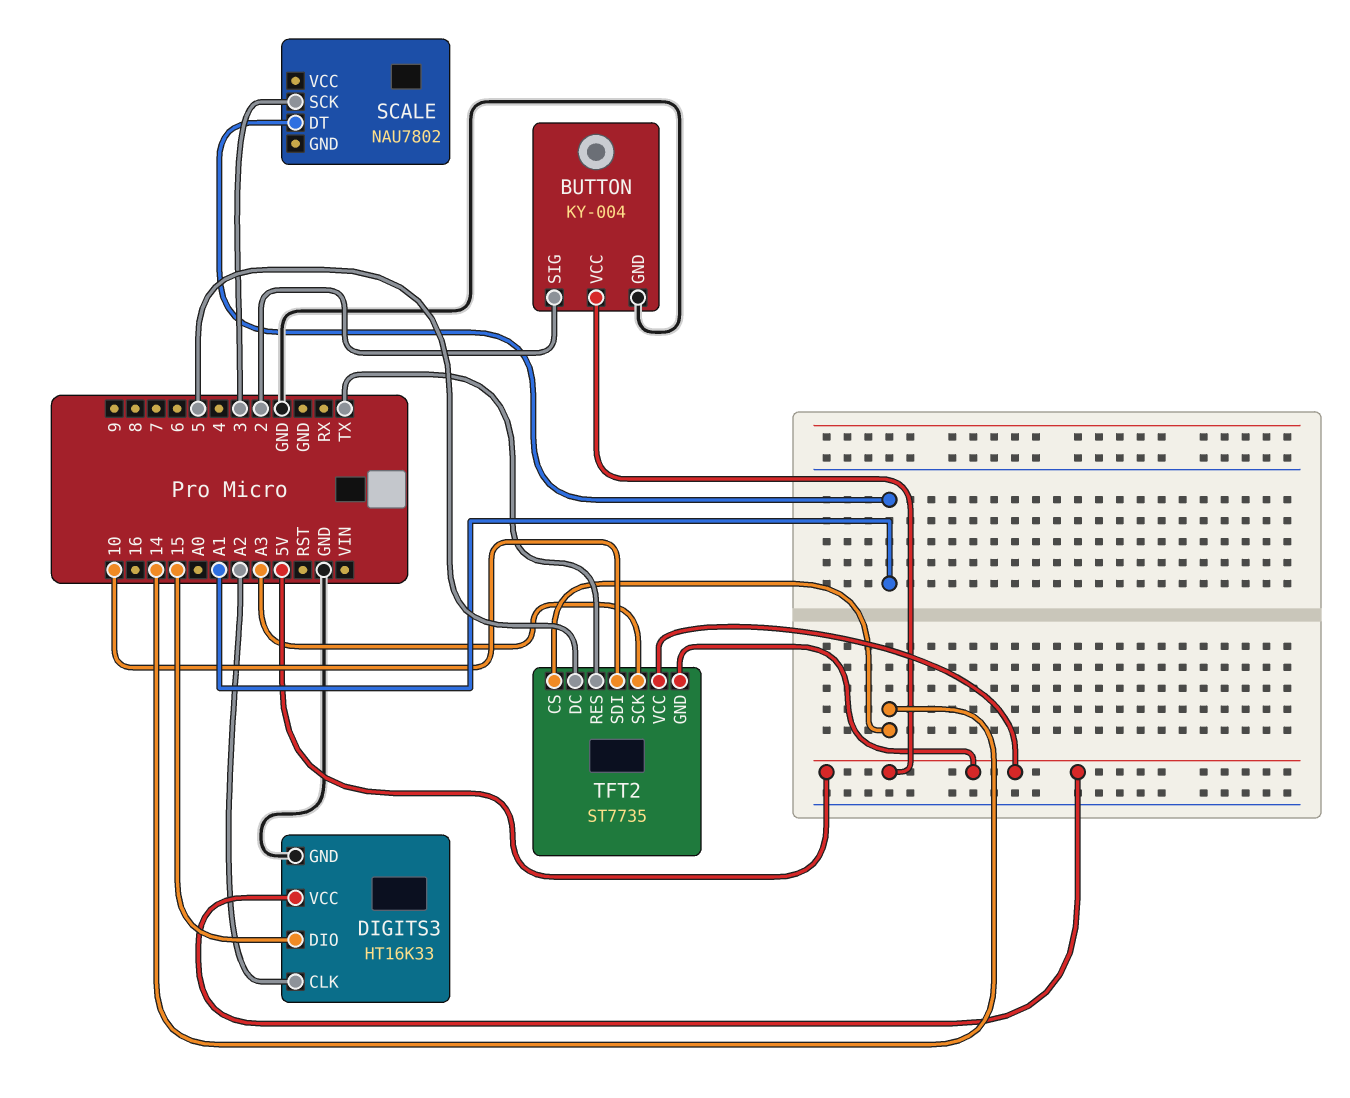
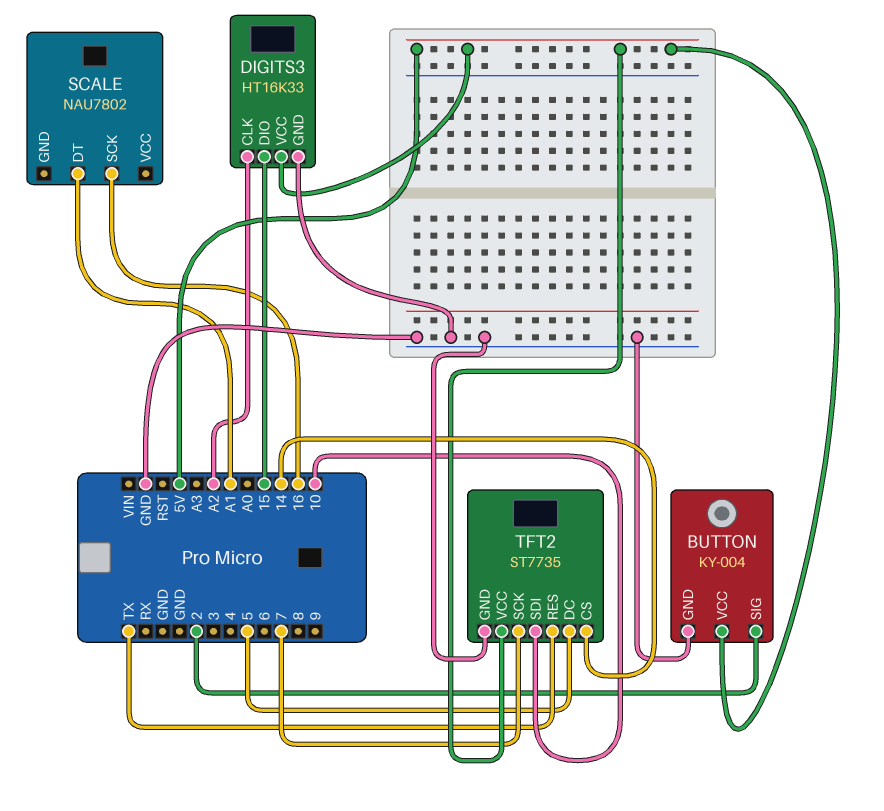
SCALE pin SCK: 3 -> 16
TFT2 pin GND: 5V -> GND
TFT2 pin SCK: A3 -> 7

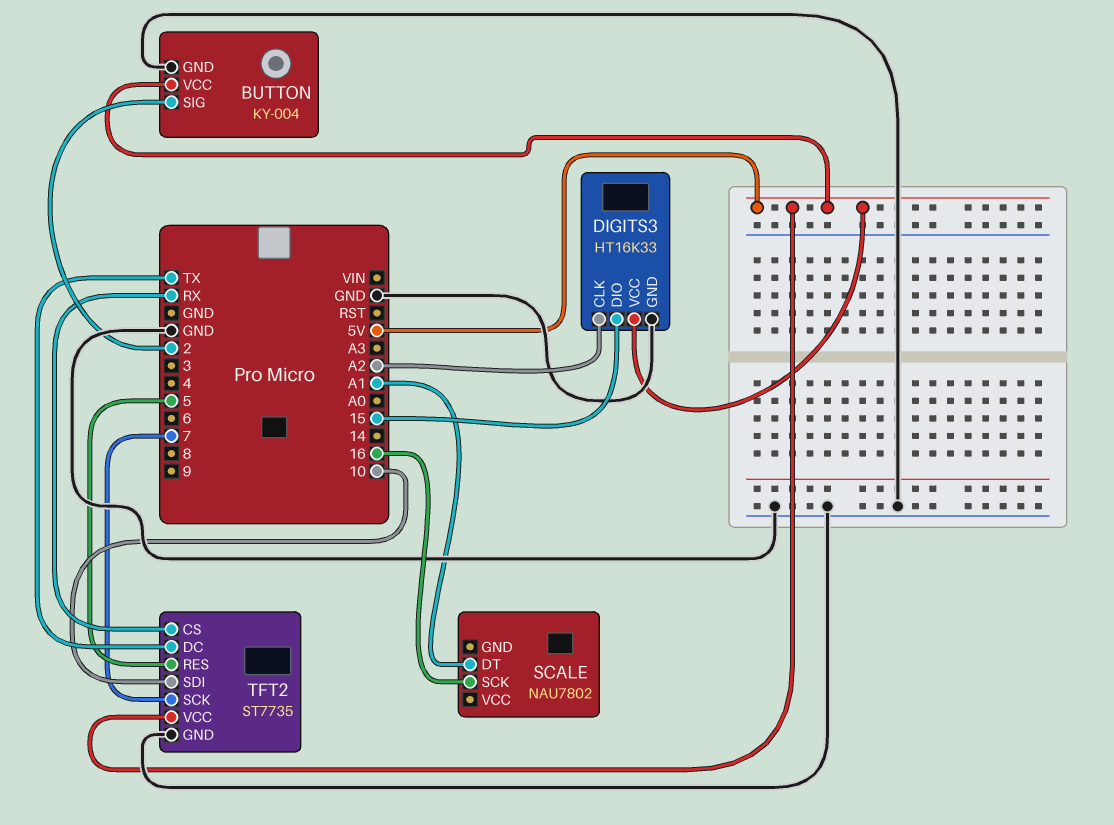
TFT2 pin CS: 14 -> RX
TFT2 pin DC: 5 -> TX
TFT2 pin RES: TX -> 5

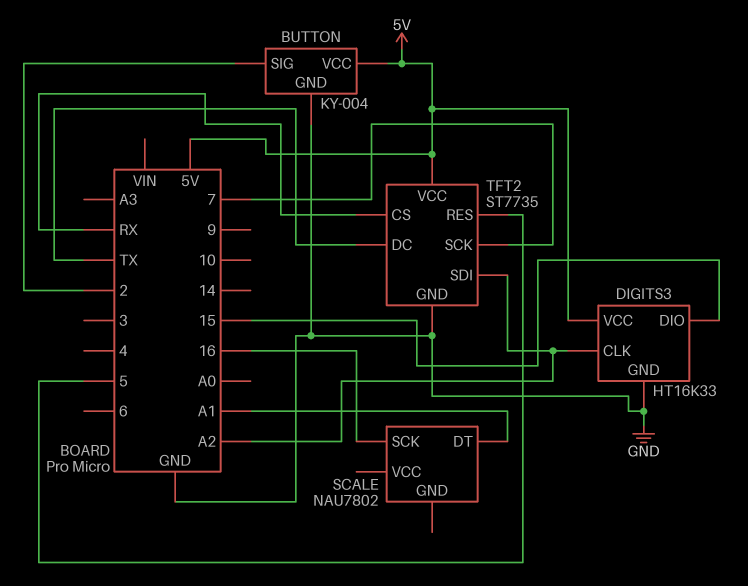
TFT2 pin SDI: 10 -> A2

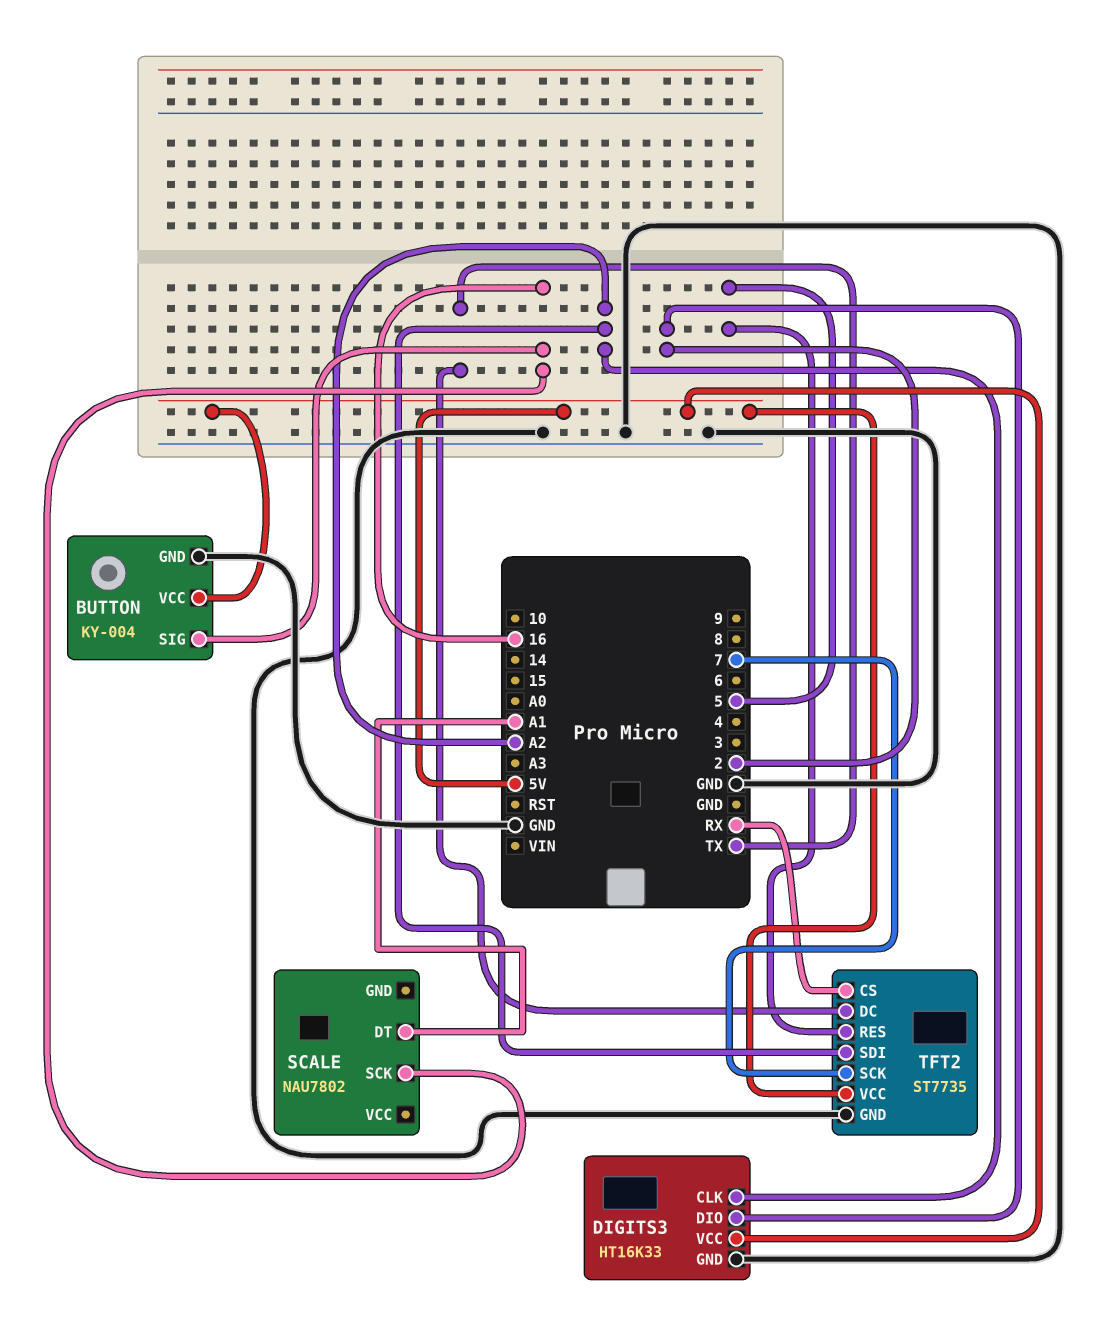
BUTTON pin SIG: 2 -> 16
DIGITS3 pin DIO: 15 -> 2

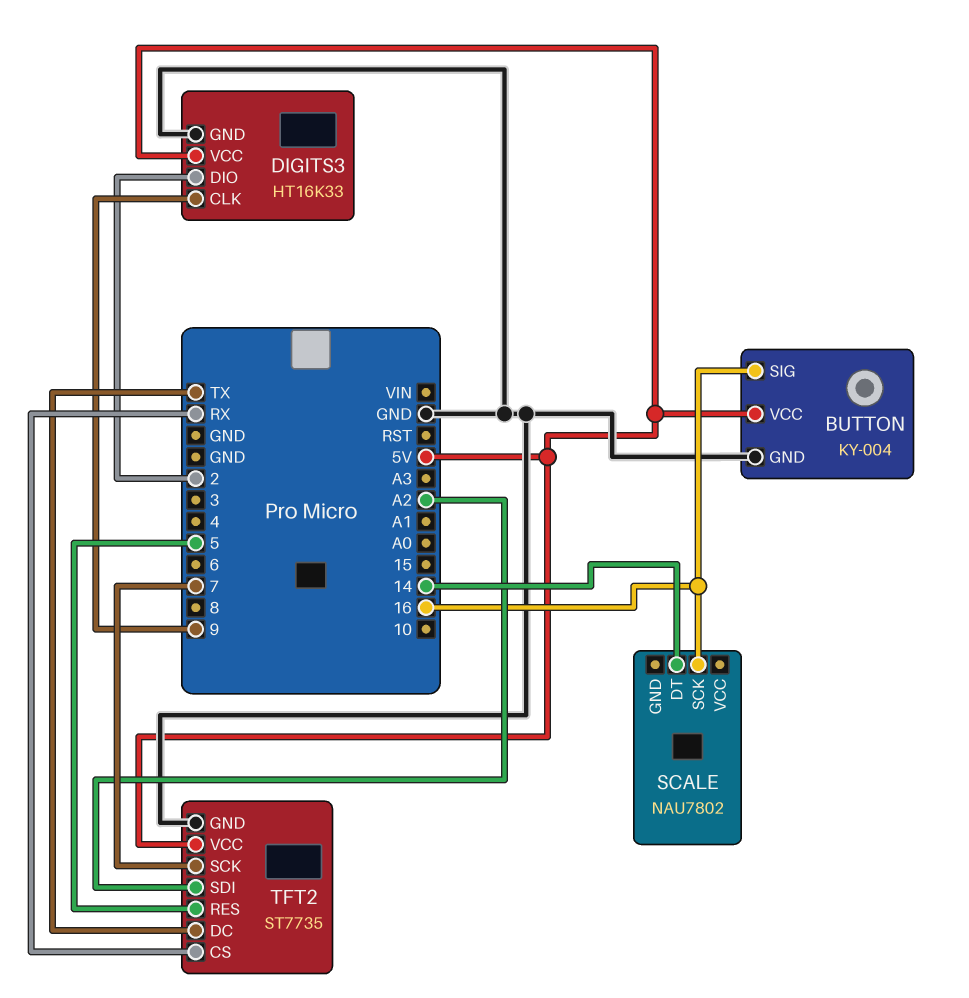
DIGITS3 pin CLK: A2 -> 9
SCALE pin DT: A1 -> 14

